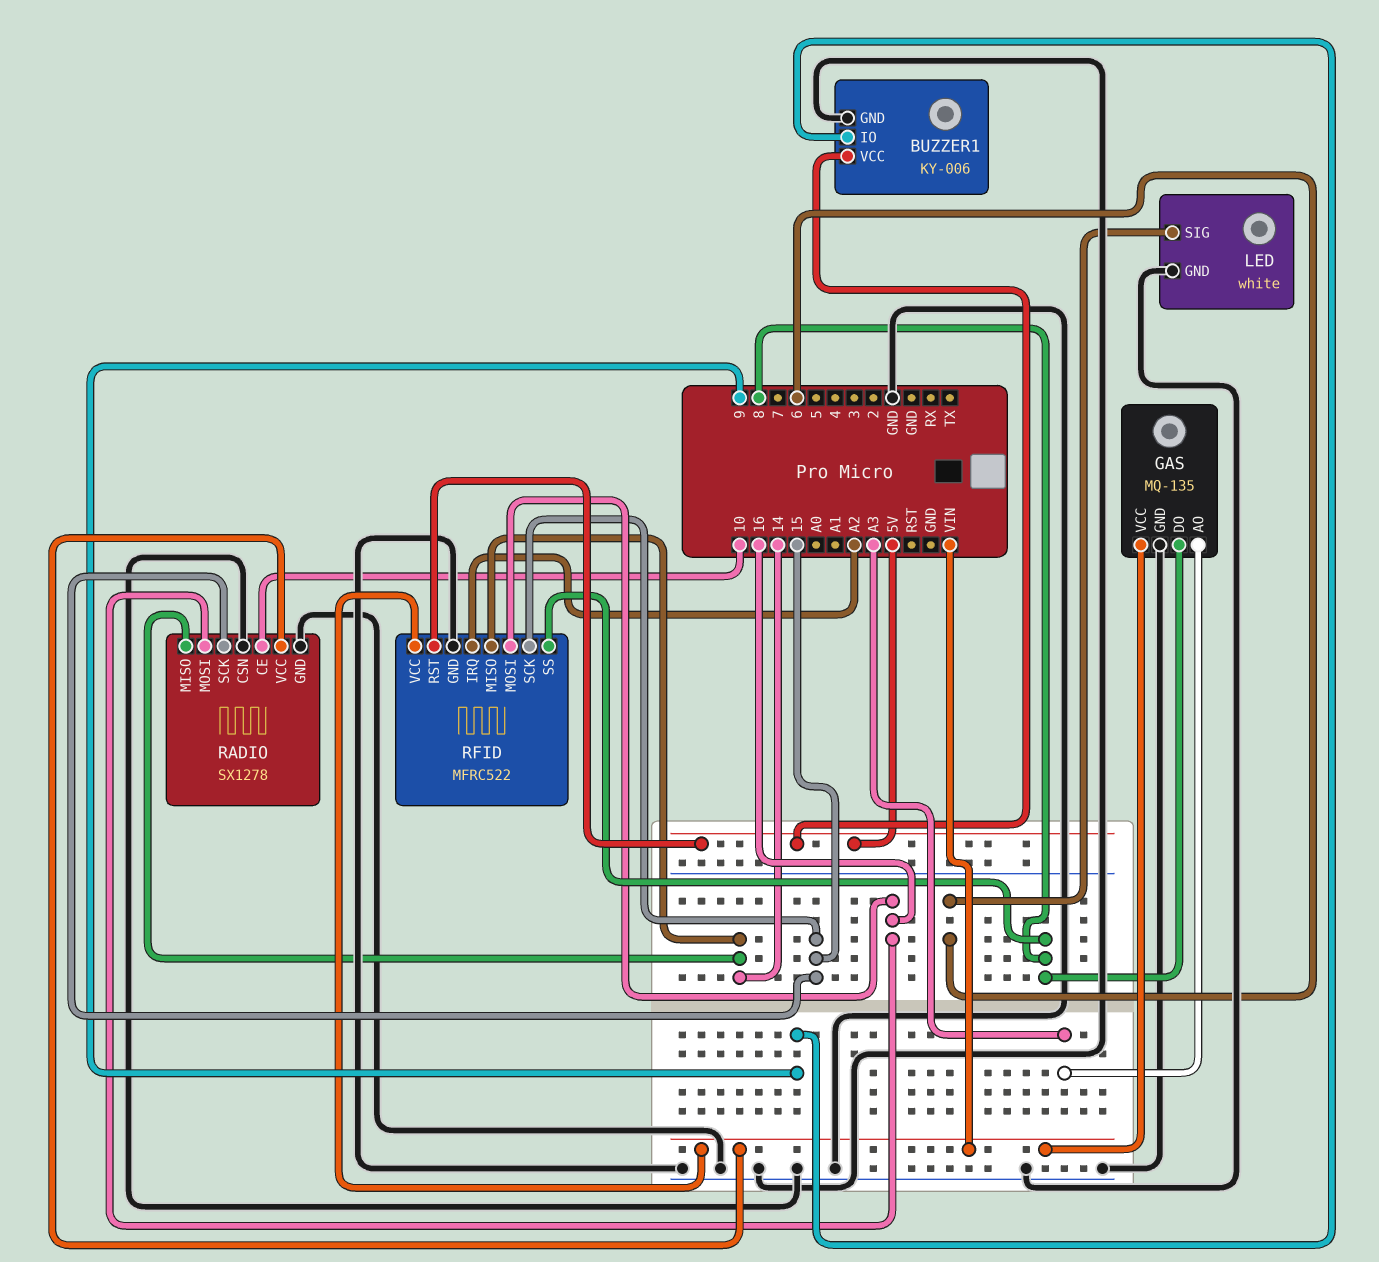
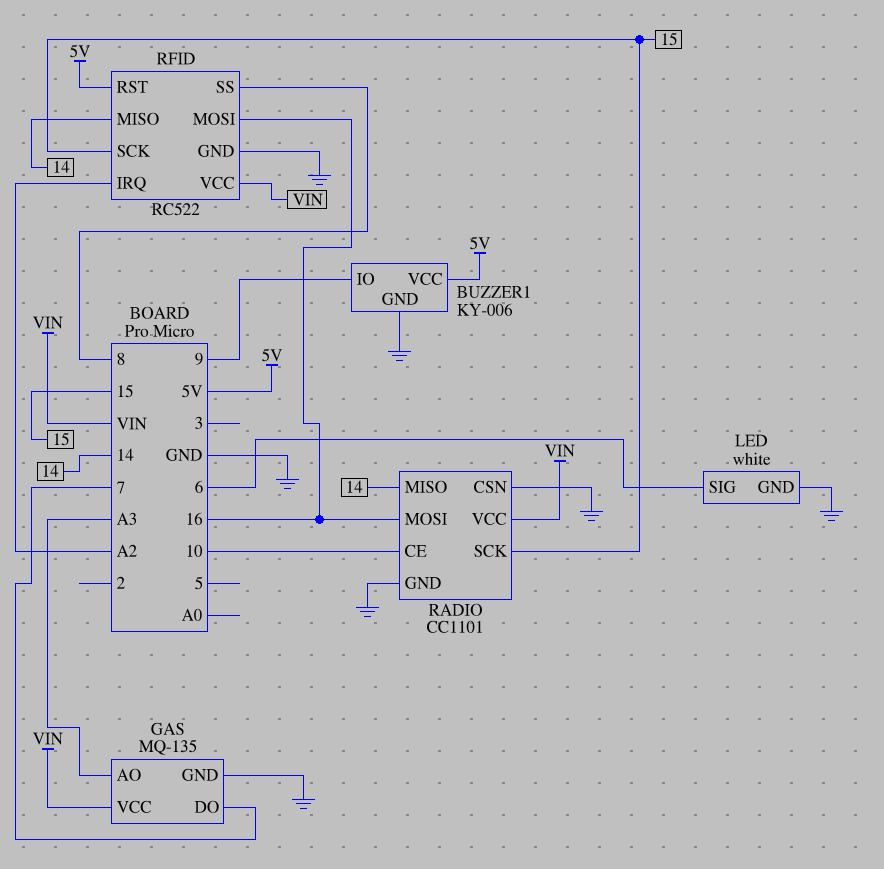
GAS pin DO: 8 -> 7
RADIO: SX1278 -> CC1101
RFID: MFRC522 -> RC522

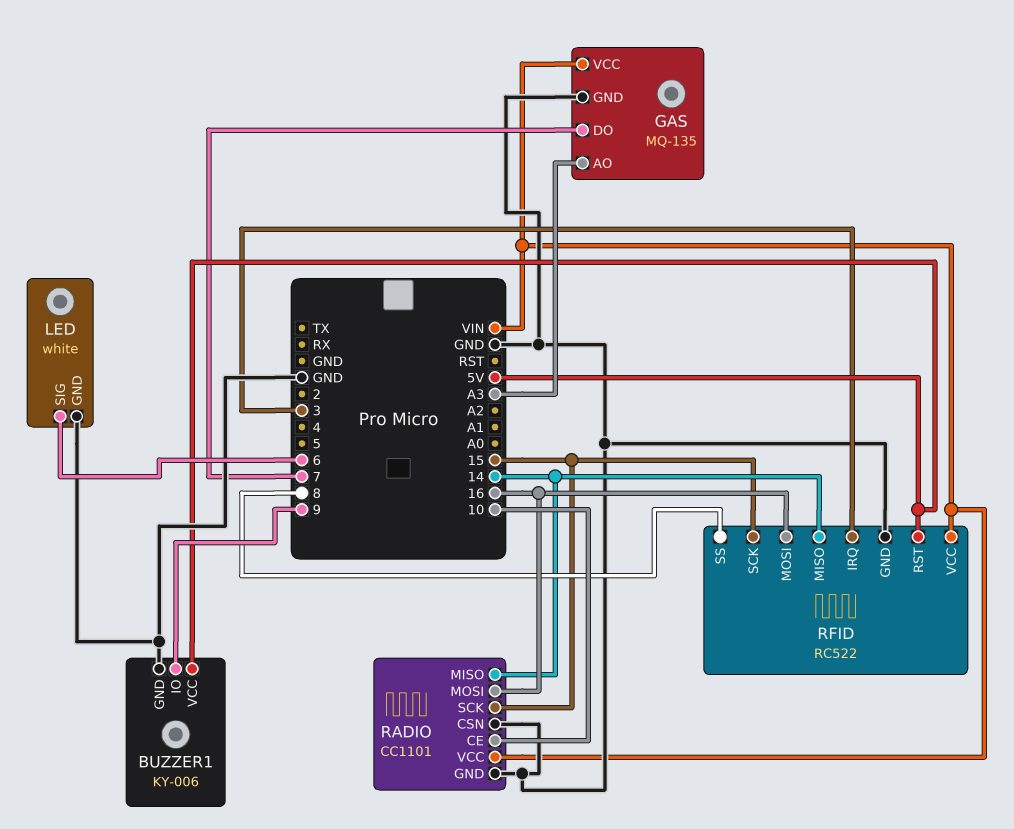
RFID pin IRQ: A2 -> 3

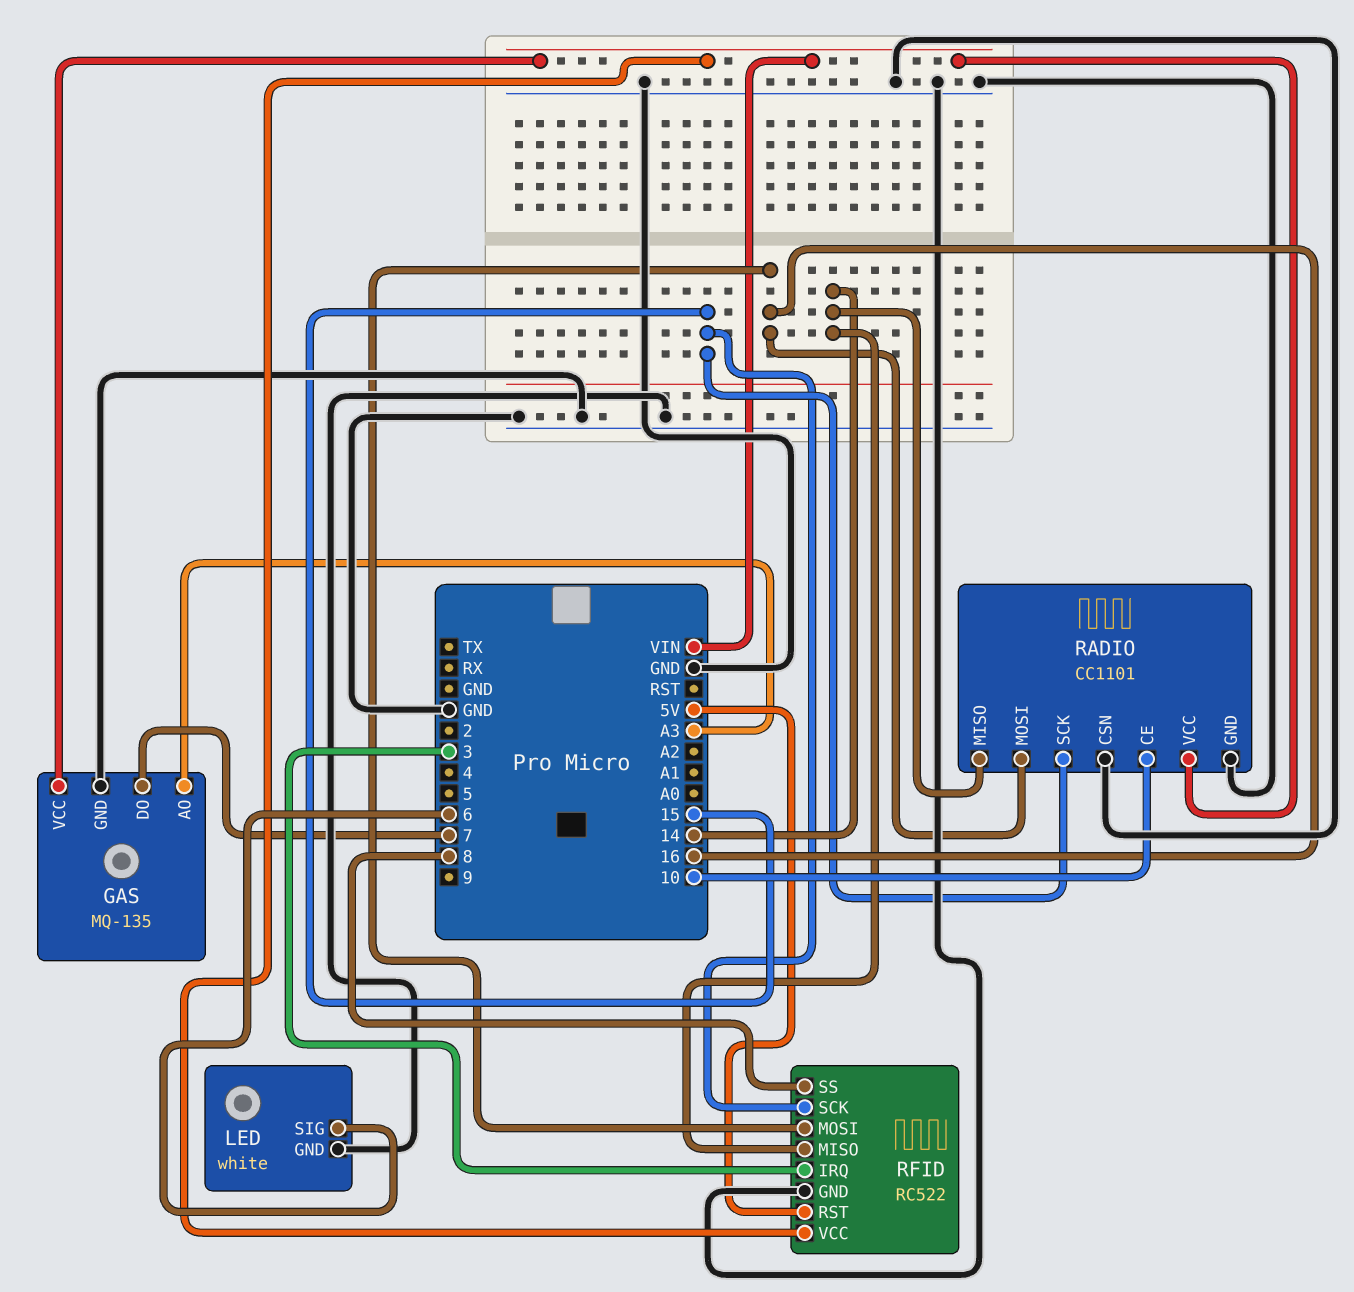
BUZZER1: KY-006 -> none
BUZZER1 pin GND: GND -> none
BUZZER1 pin IO: 9 -> none
BUZZER1 pin VCC: 5V -> none

